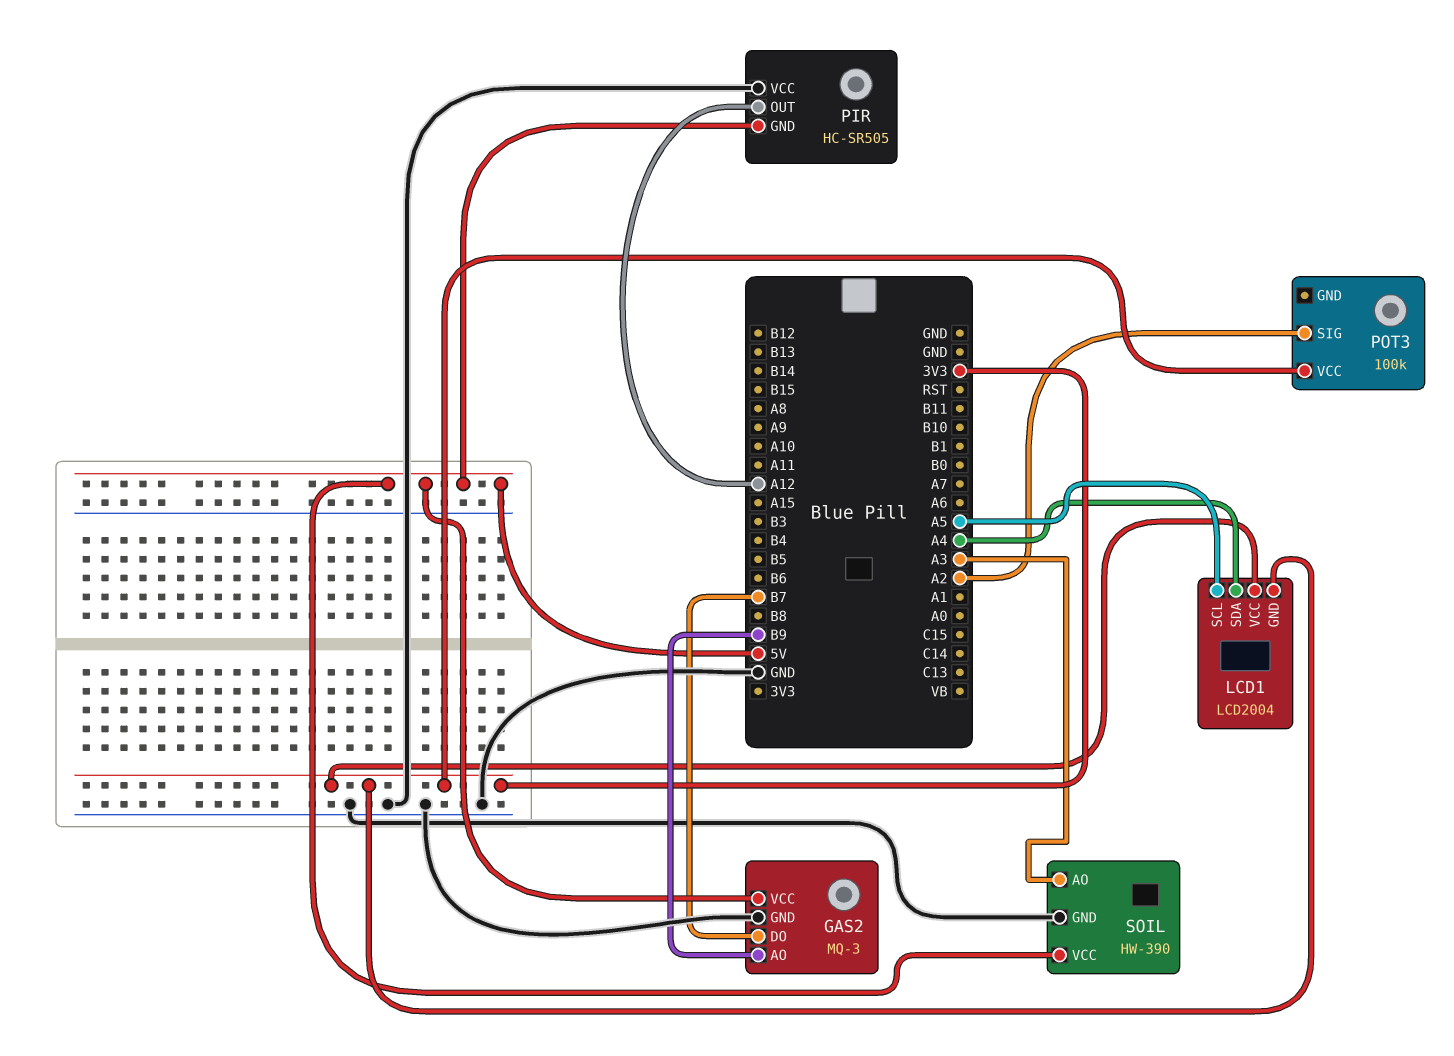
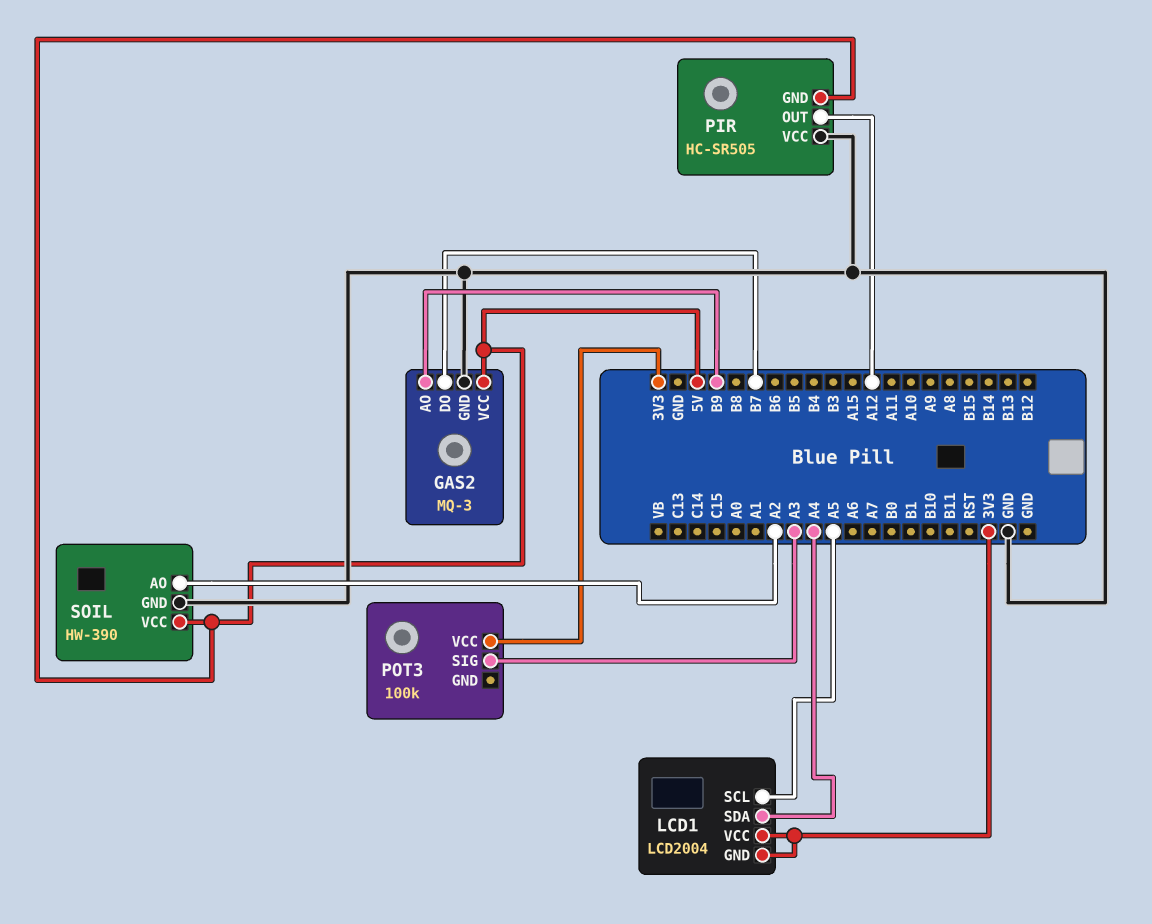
POT3 pin SIG: A2 -> A3
SOIL pin AO: A3 -> A2

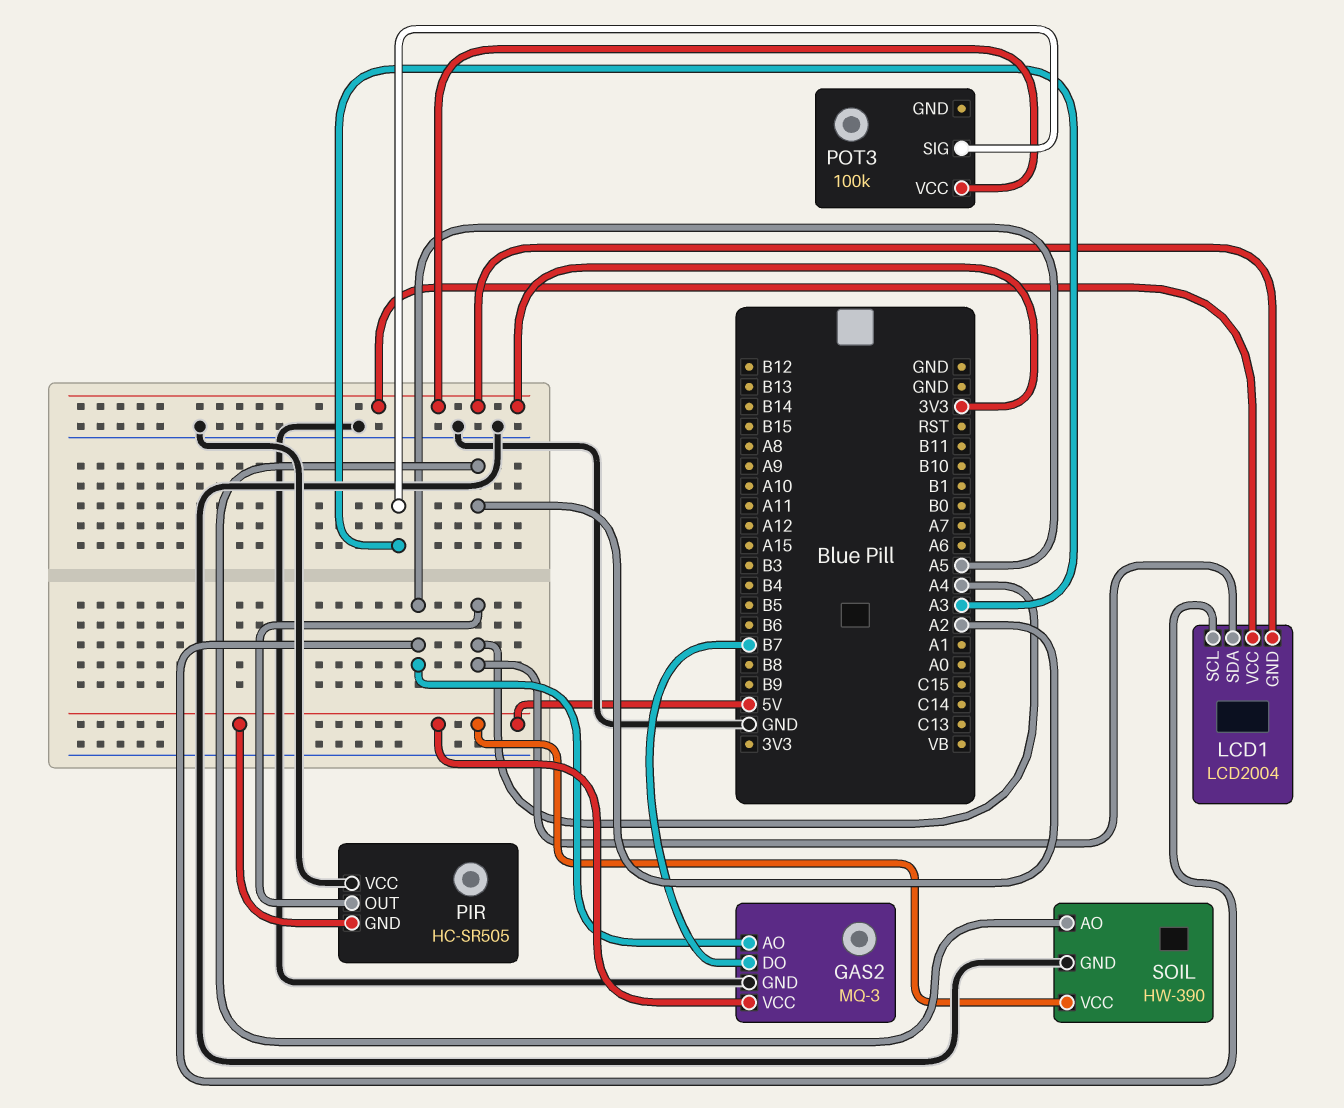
GAS2 pin AO: B9 -> A5
PIR pin OUT: A12 -> A4

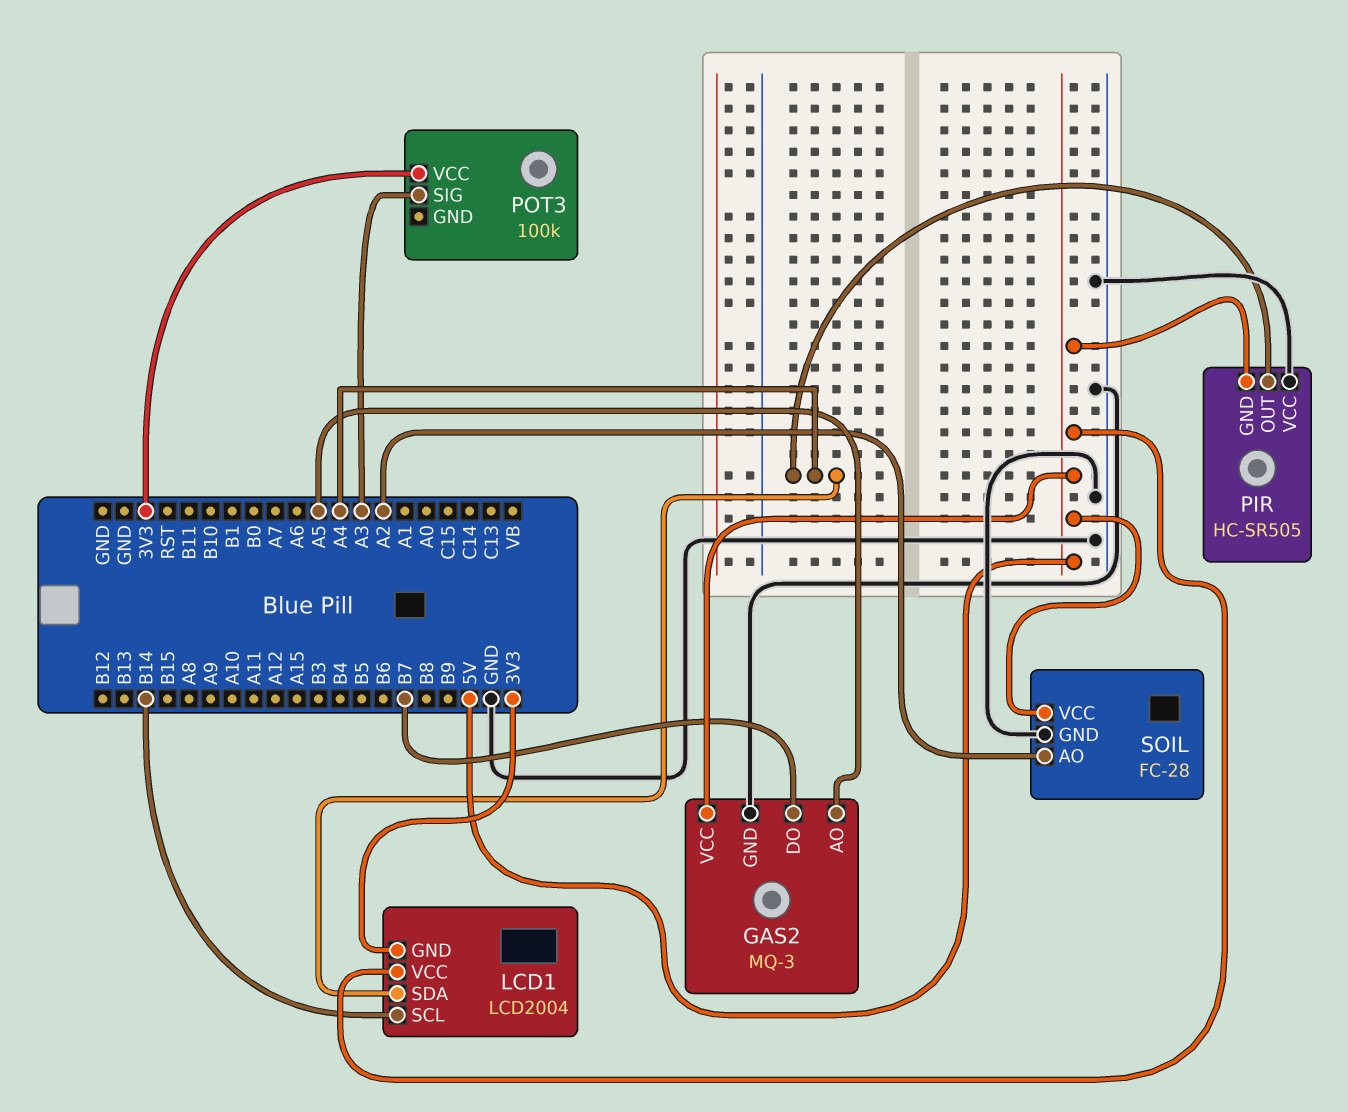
LCD1 pin SCL: A5 -> B14
LCD1 pin VCC: 3V3 -> 5V
SOIL: HW-390 -> FC-28

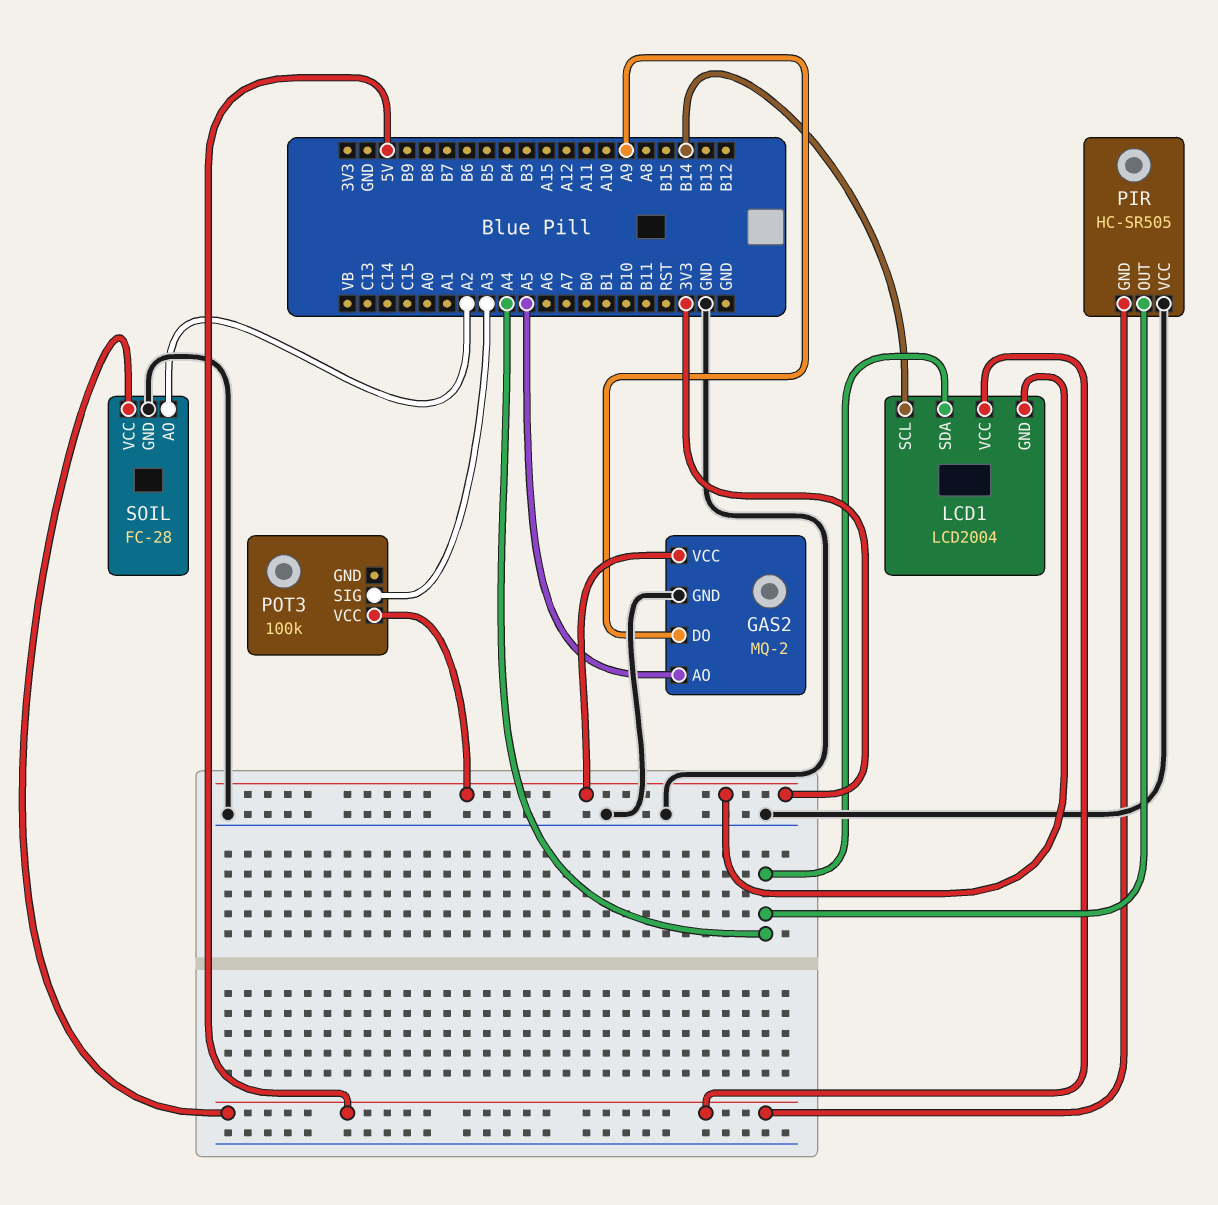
GAS2: MQ-3 -> MQ-2
GAS2 pin DO: B7 -> A9
GAS2 pin VCC: 5V -> 3V3

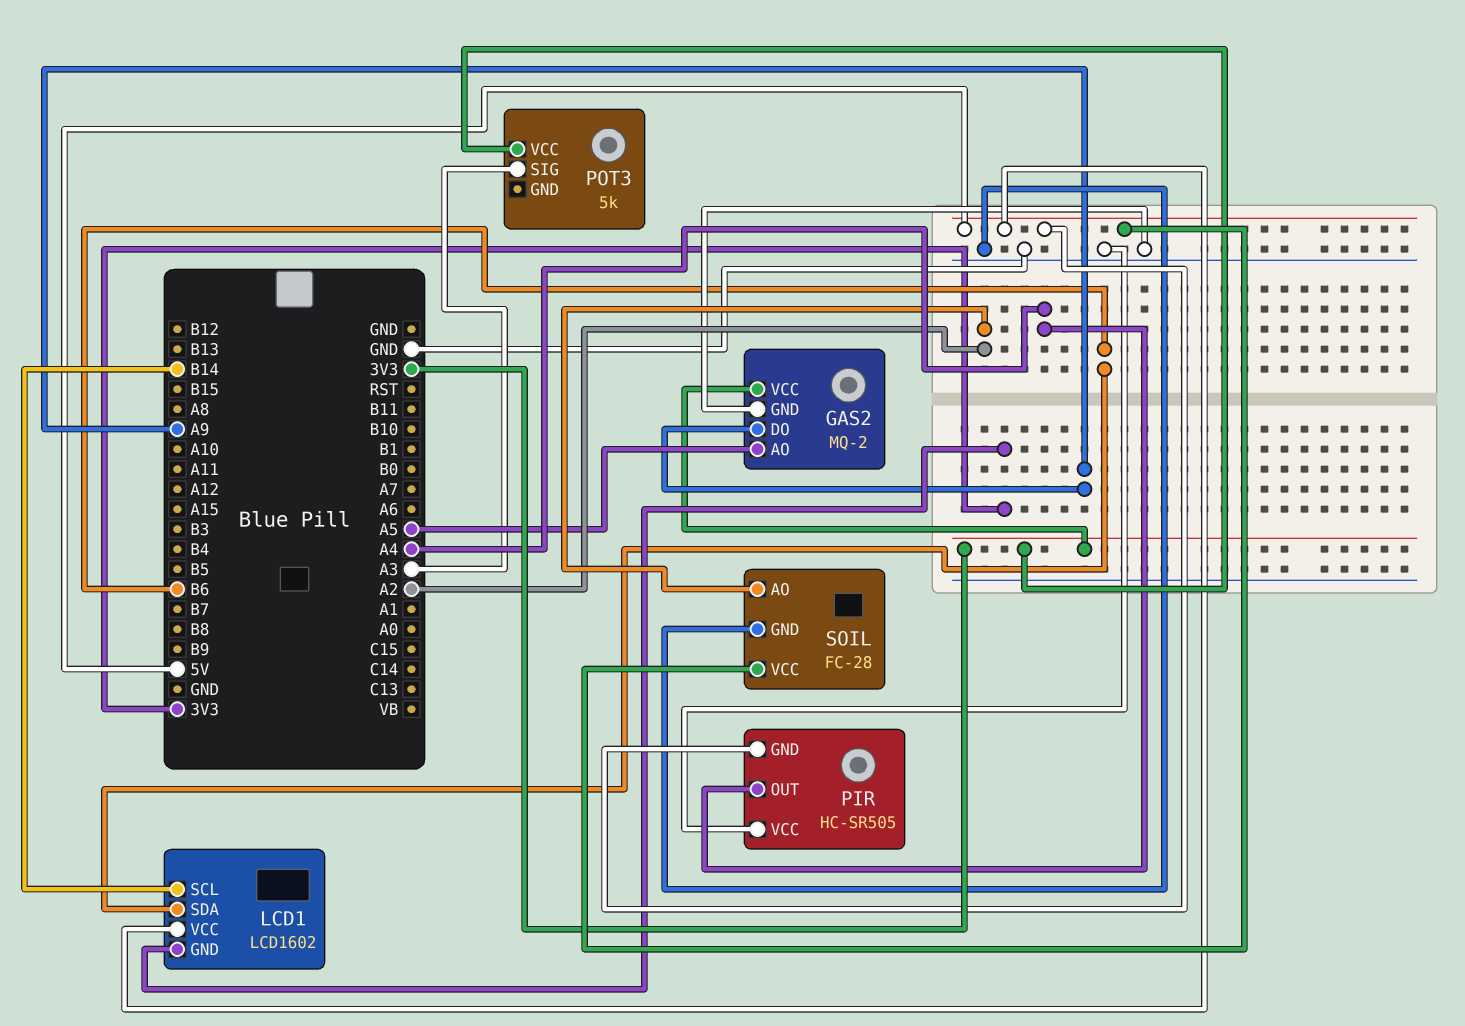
LCD1: LCD2004 -> LCD1602
LCD1 pin SDA: A4 -> B6
POT3: 100k -> 5k

